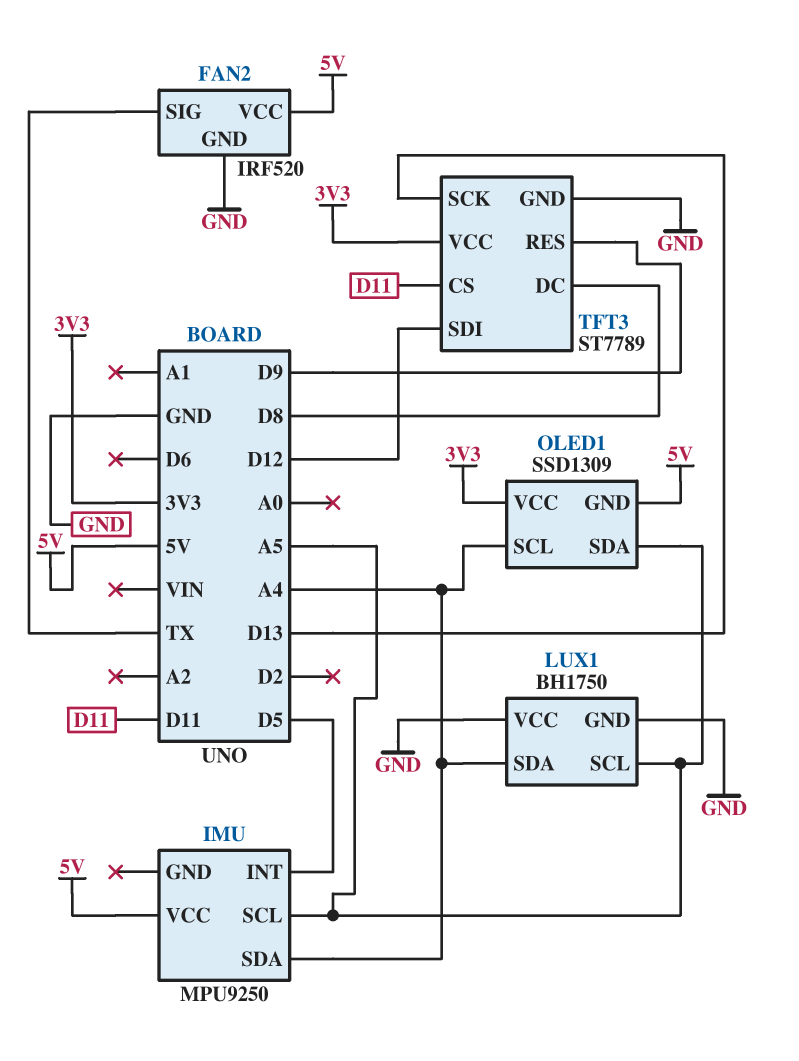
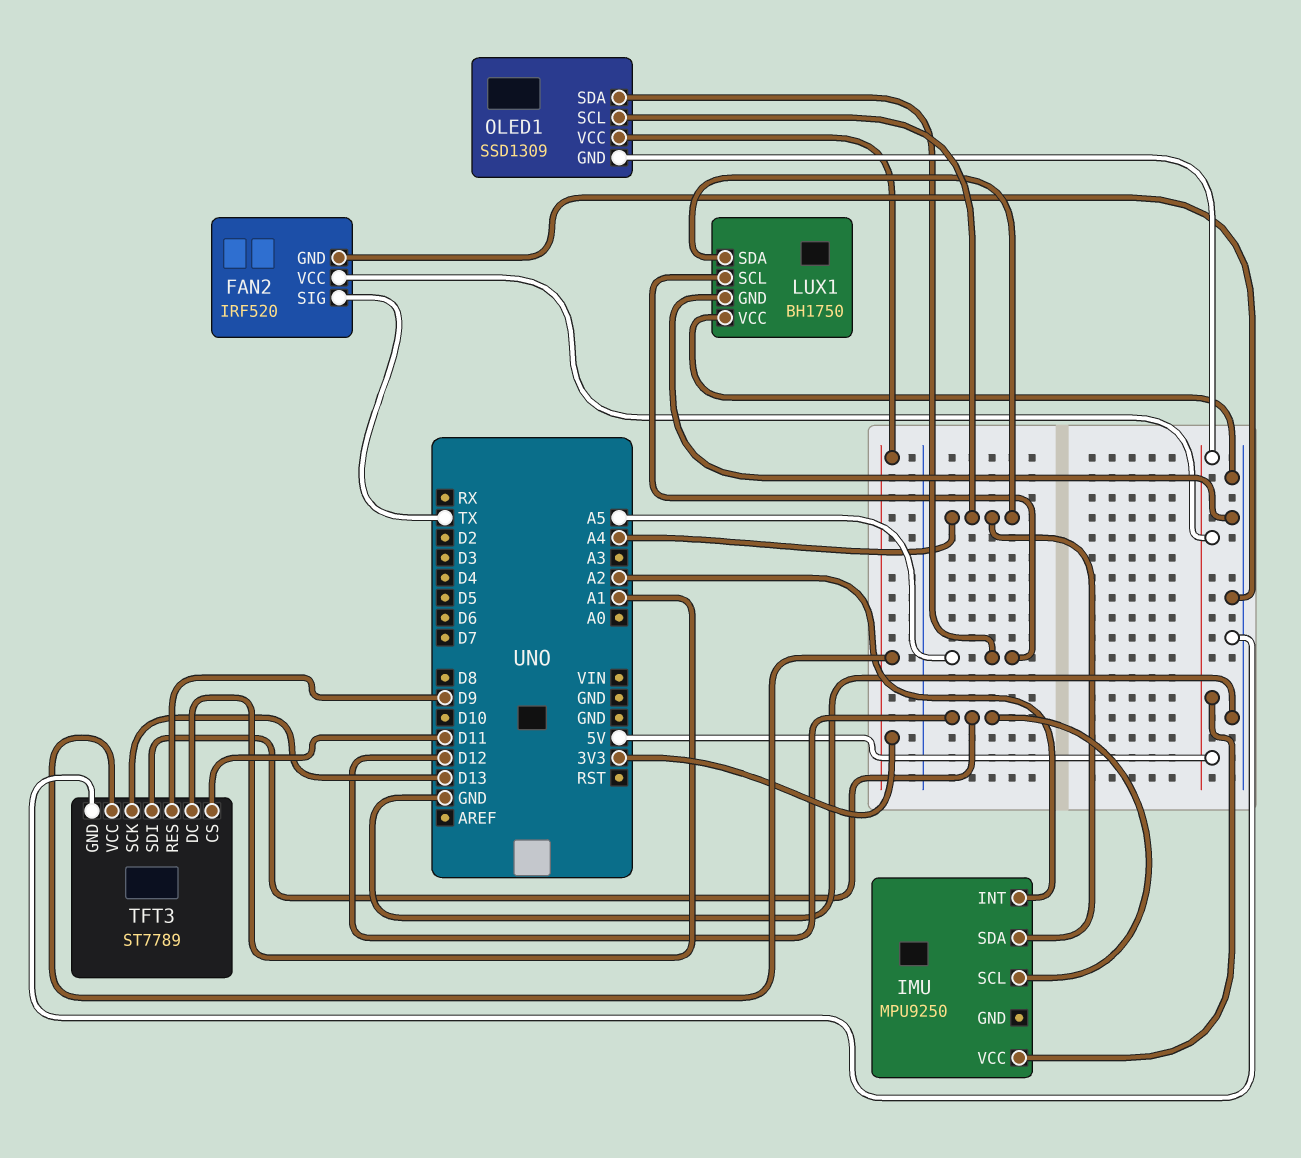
IMU pin INT: D5 -> A2
IMU pin SCL: A5 -> D12
TFT3 pin DC: D8 -> A1

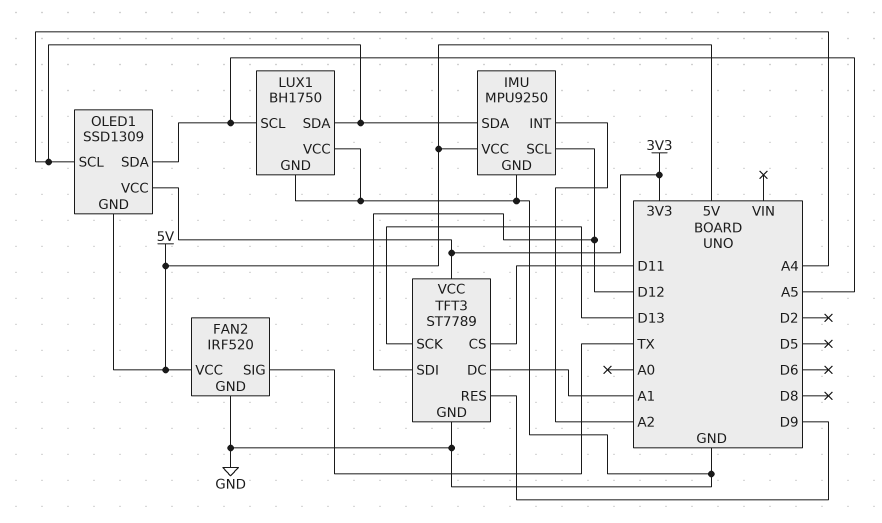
IMU pin GND: none -> GND

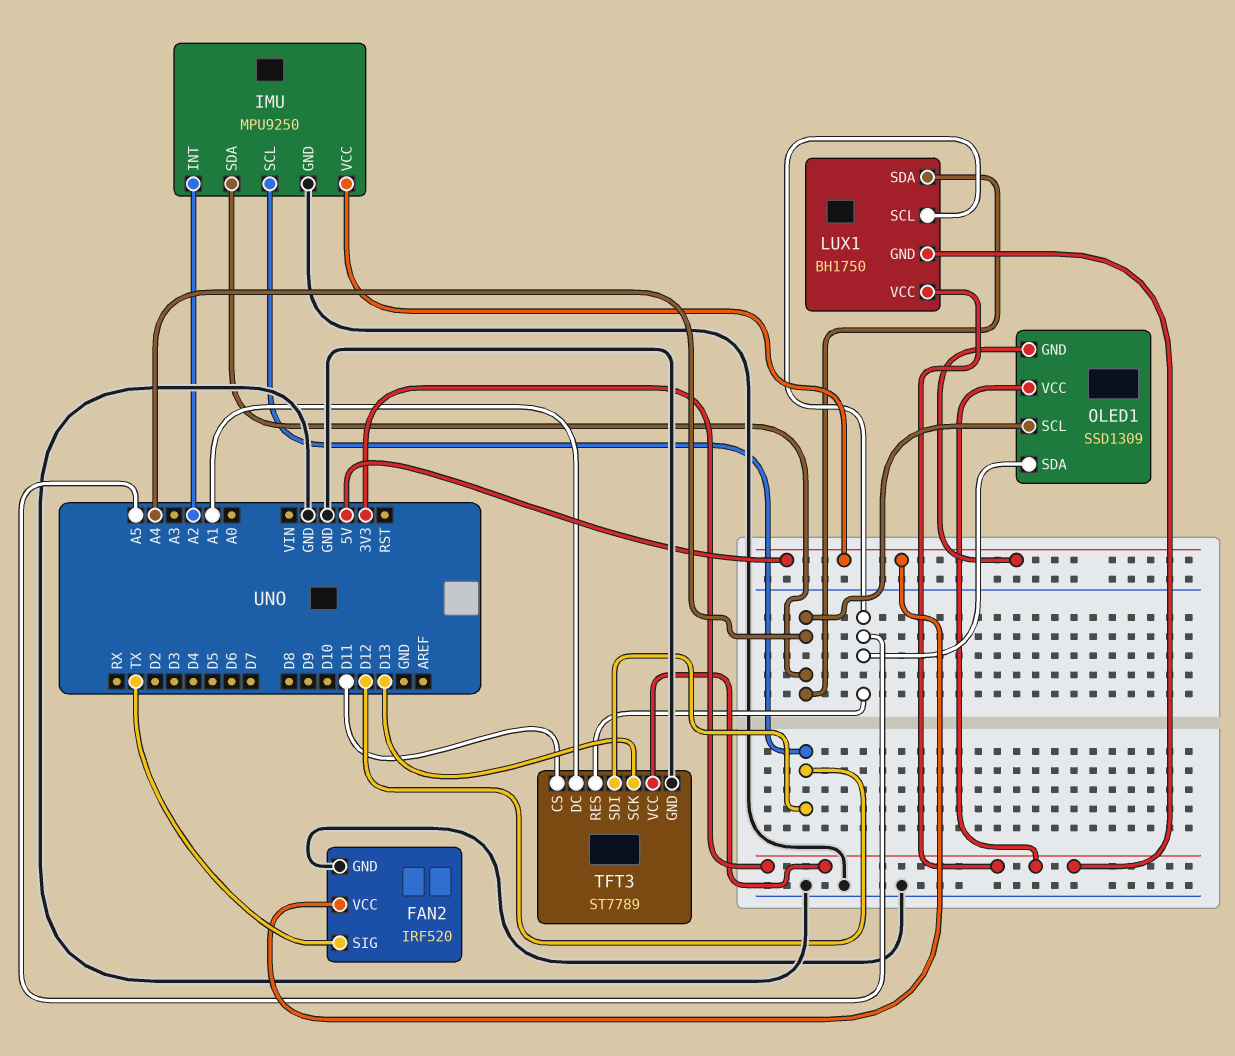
LUX1 pin GND: GND -> 3V3
LUX1 pin VCC: GND -> 3V3
TFT3 pin RES: D9 -> A5

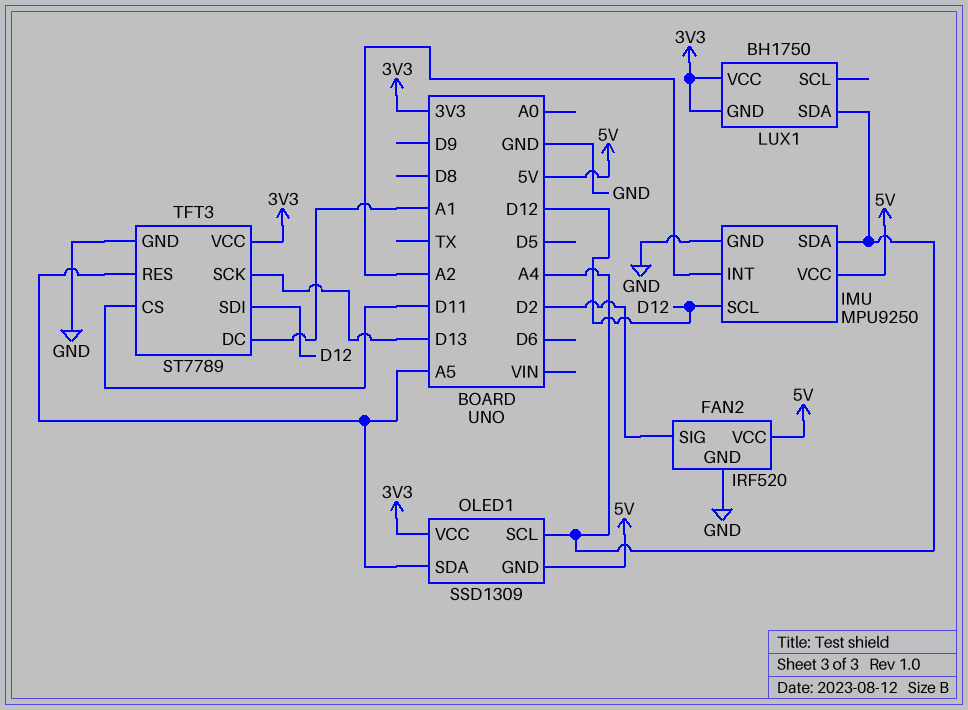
FAN2 pin SIG: TX -> D2
LUX1 pin SCL: A5 -> none

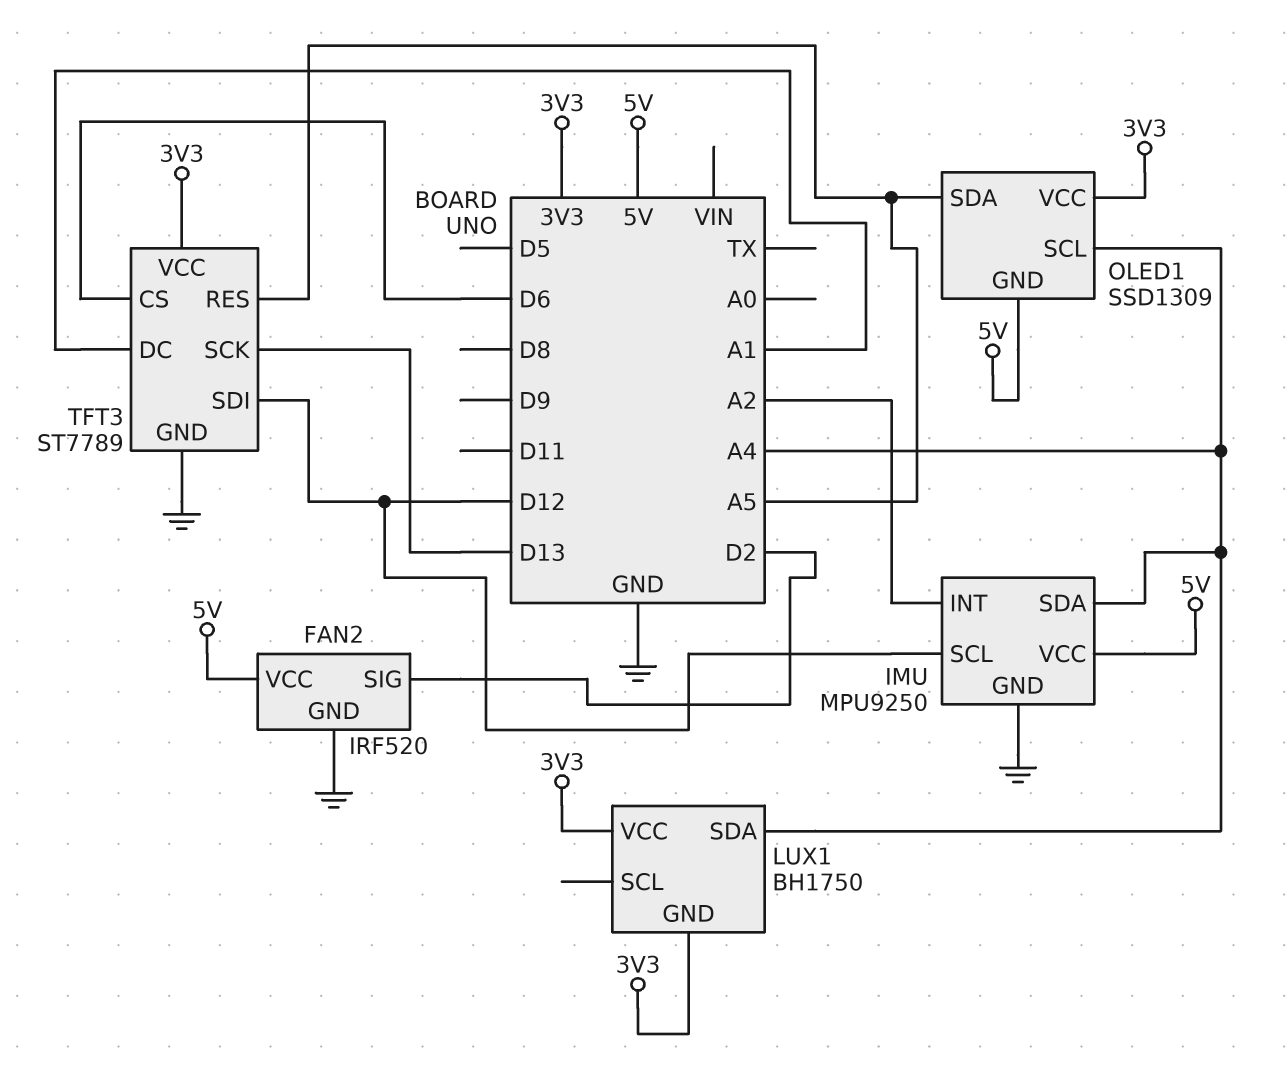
TFT3 pin CS: D11 -> D6

